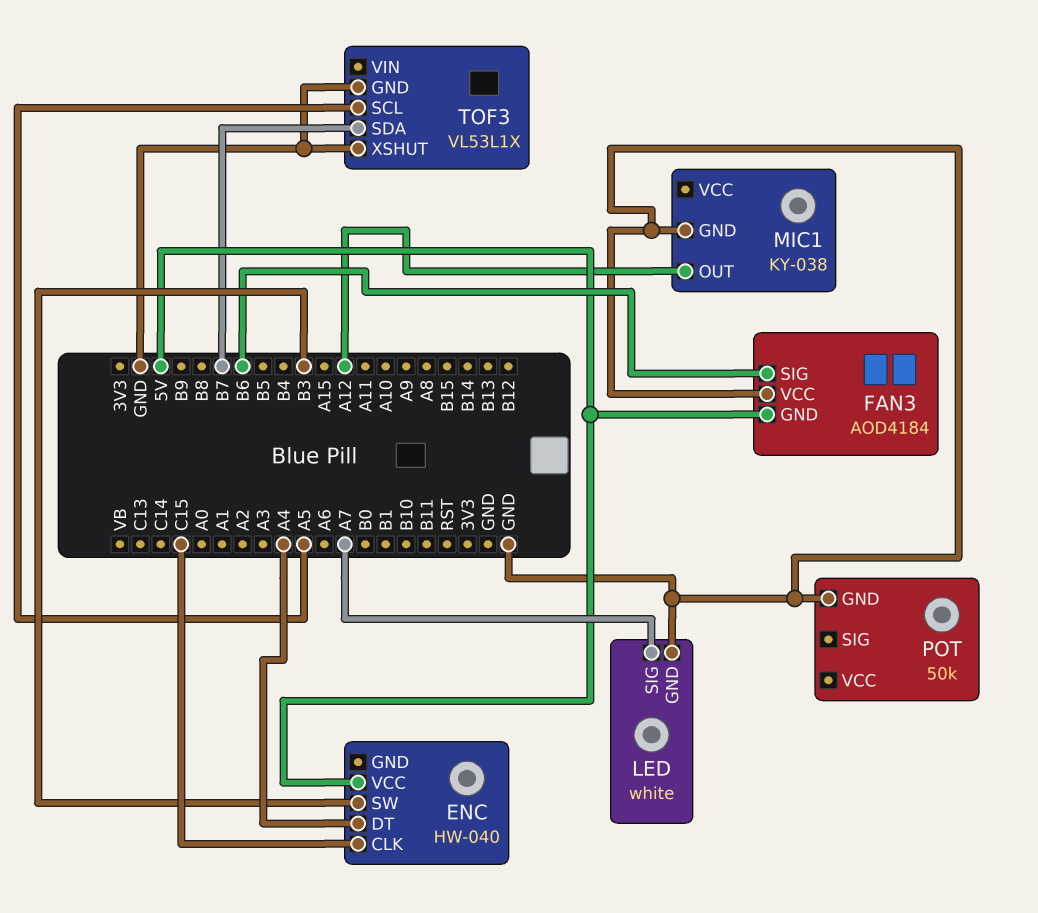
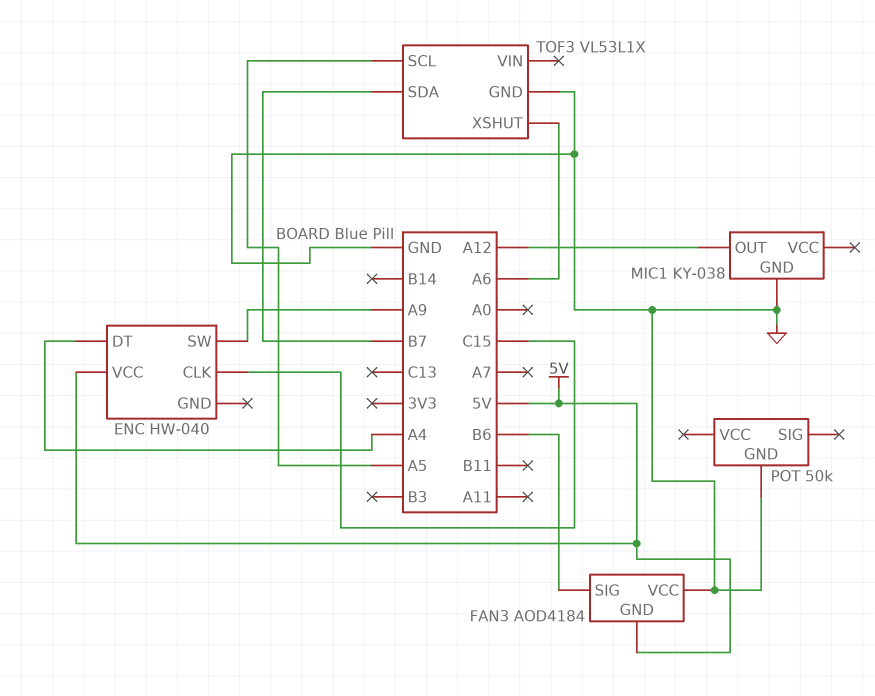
ENC pin SW: B3 -> A9
LED: white -> none
LED pin GND: GND -> none
LED pin SIG: A7 -> none
TOF3 pin XSHUT: GND -> A6

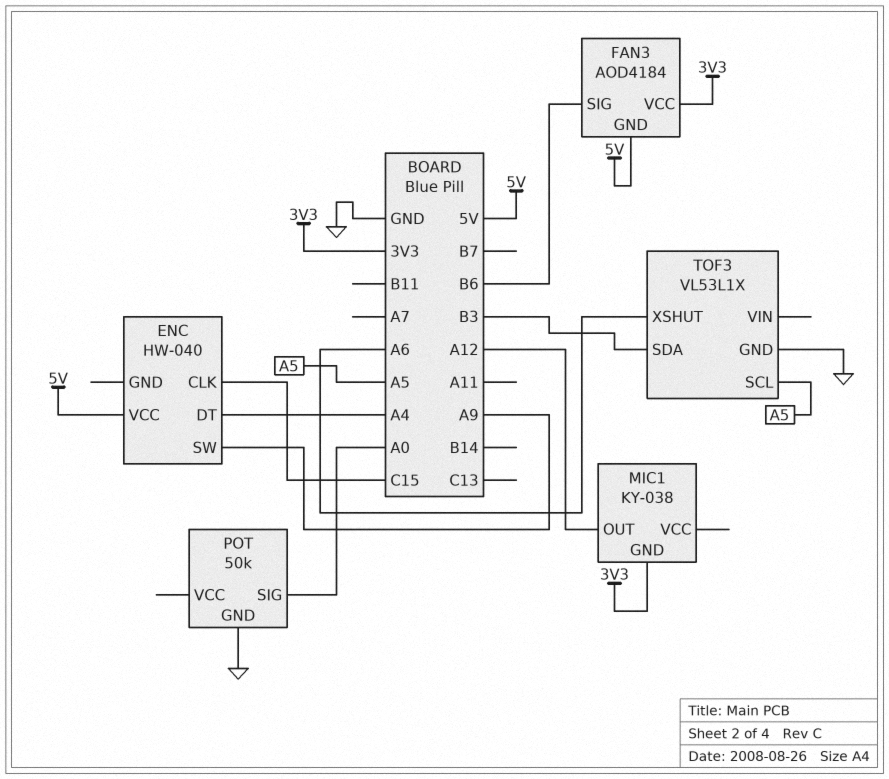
FAN3 pin VCC: GND -> 3V3
MIC1 pin GND: GND -> 3V3
POT pin SIG: none -> A0
TOF3 pin SDA: B7 -> B3

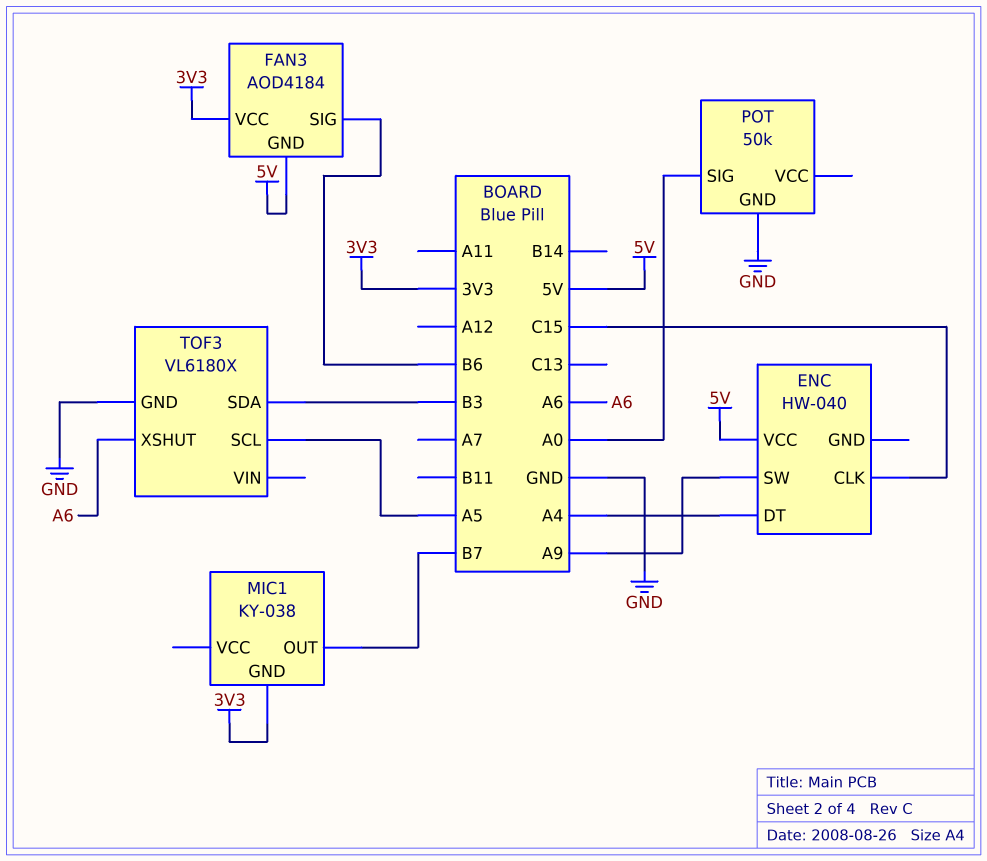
MIC1 pin OUT: A12 -> B7
TOF3: VL53L1X -> VL6180X

